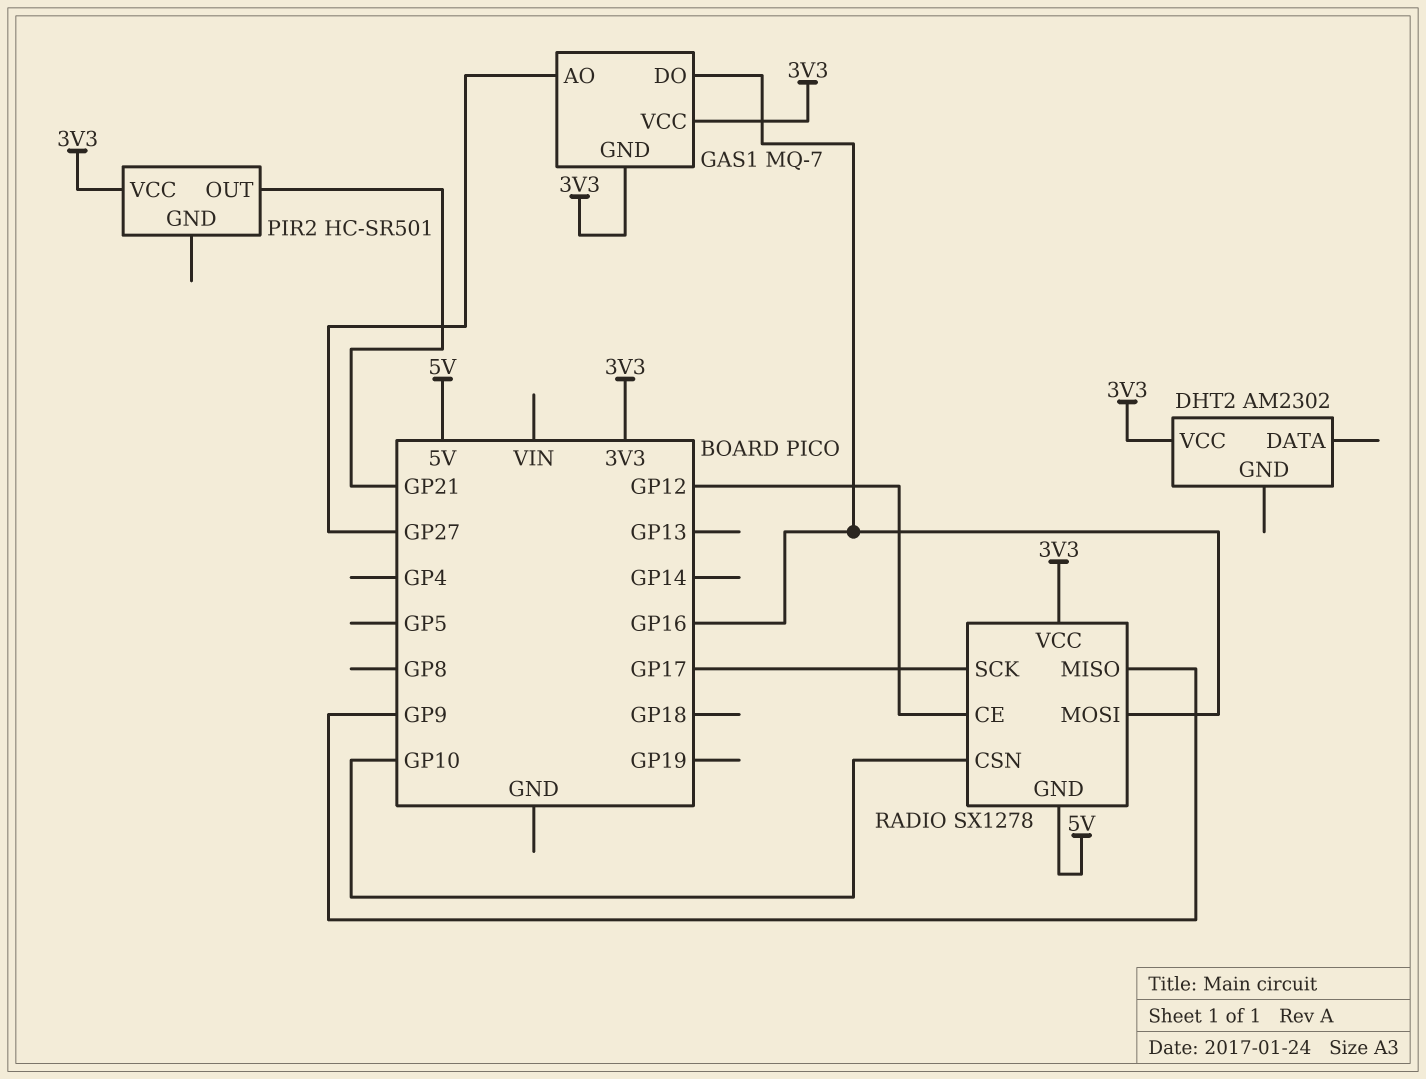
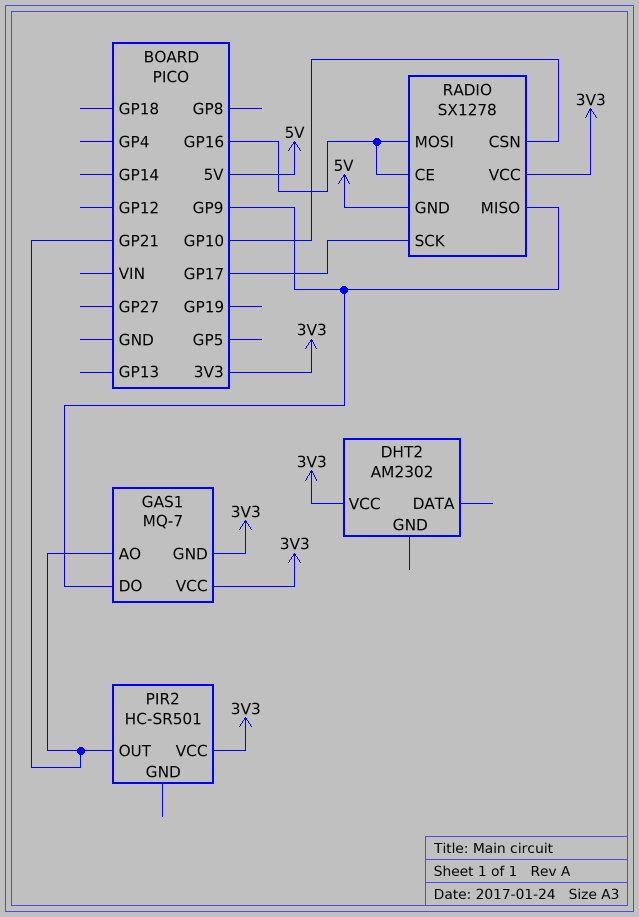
GAS1 pin AO: GP27 -> GP21
GAS1 pin DO: GP16 -> GP9
RADIO pin CE: GP12 -> GP16

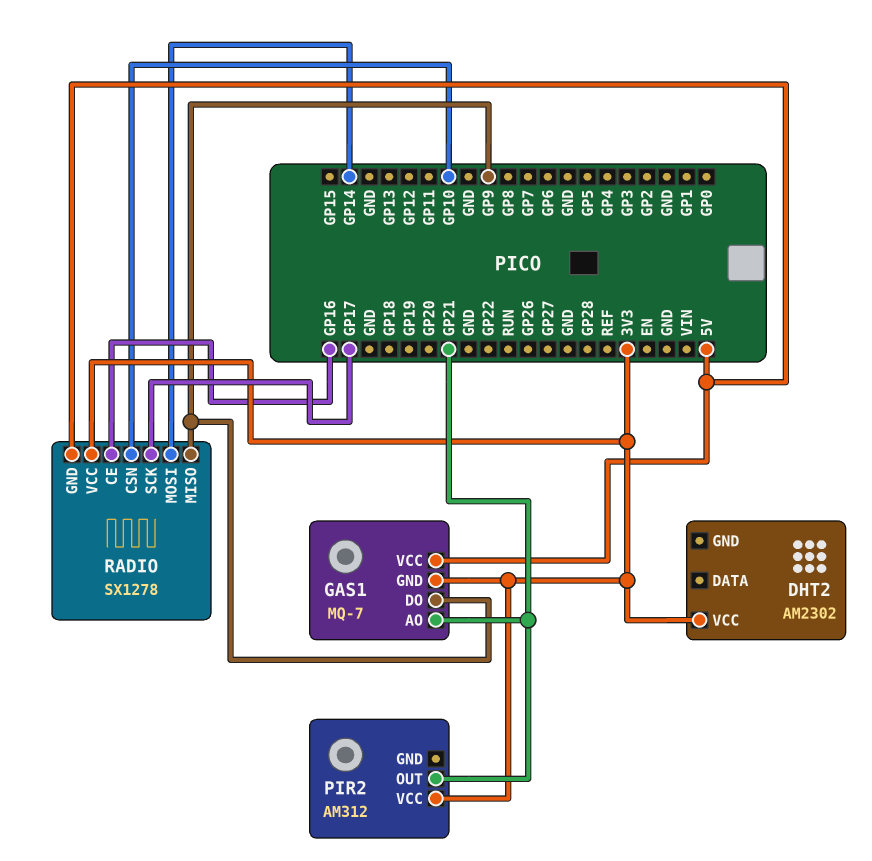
GAS1 pin VCC: 3V3 -> 5V
PIR2: HC-SR501 -> AM312
RADIO pin MOSI: GP16 -> GP14

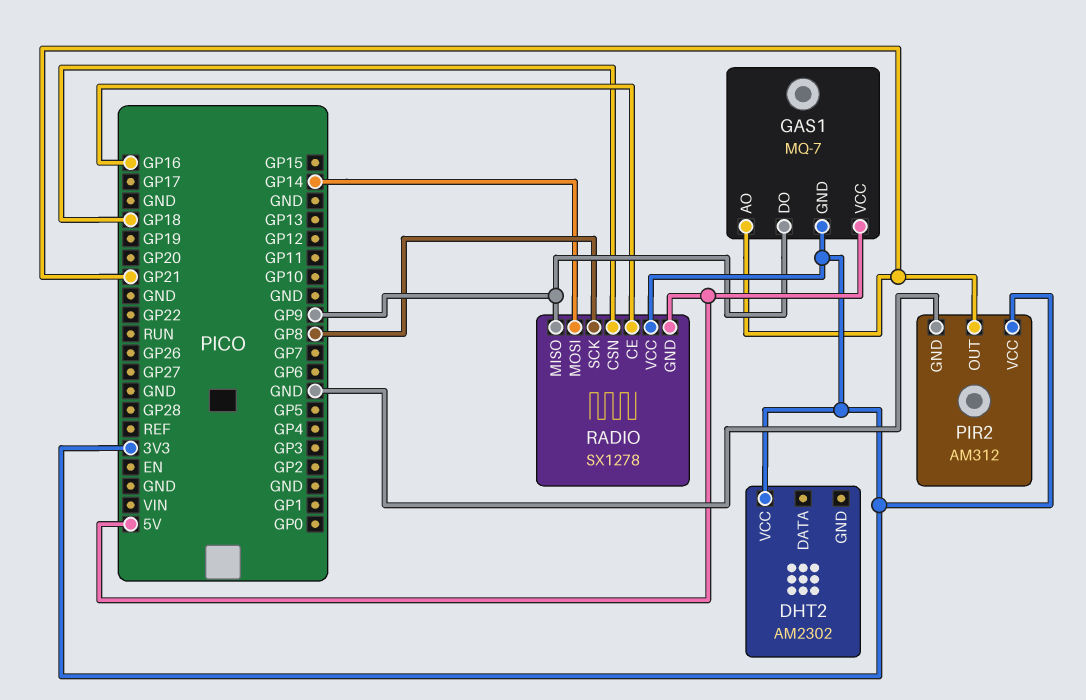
PIR2 pin GND: none -> GND
RADIO pin CSN: GP10 -> GP18
RADIO pin SCK: GP17 -> GP8

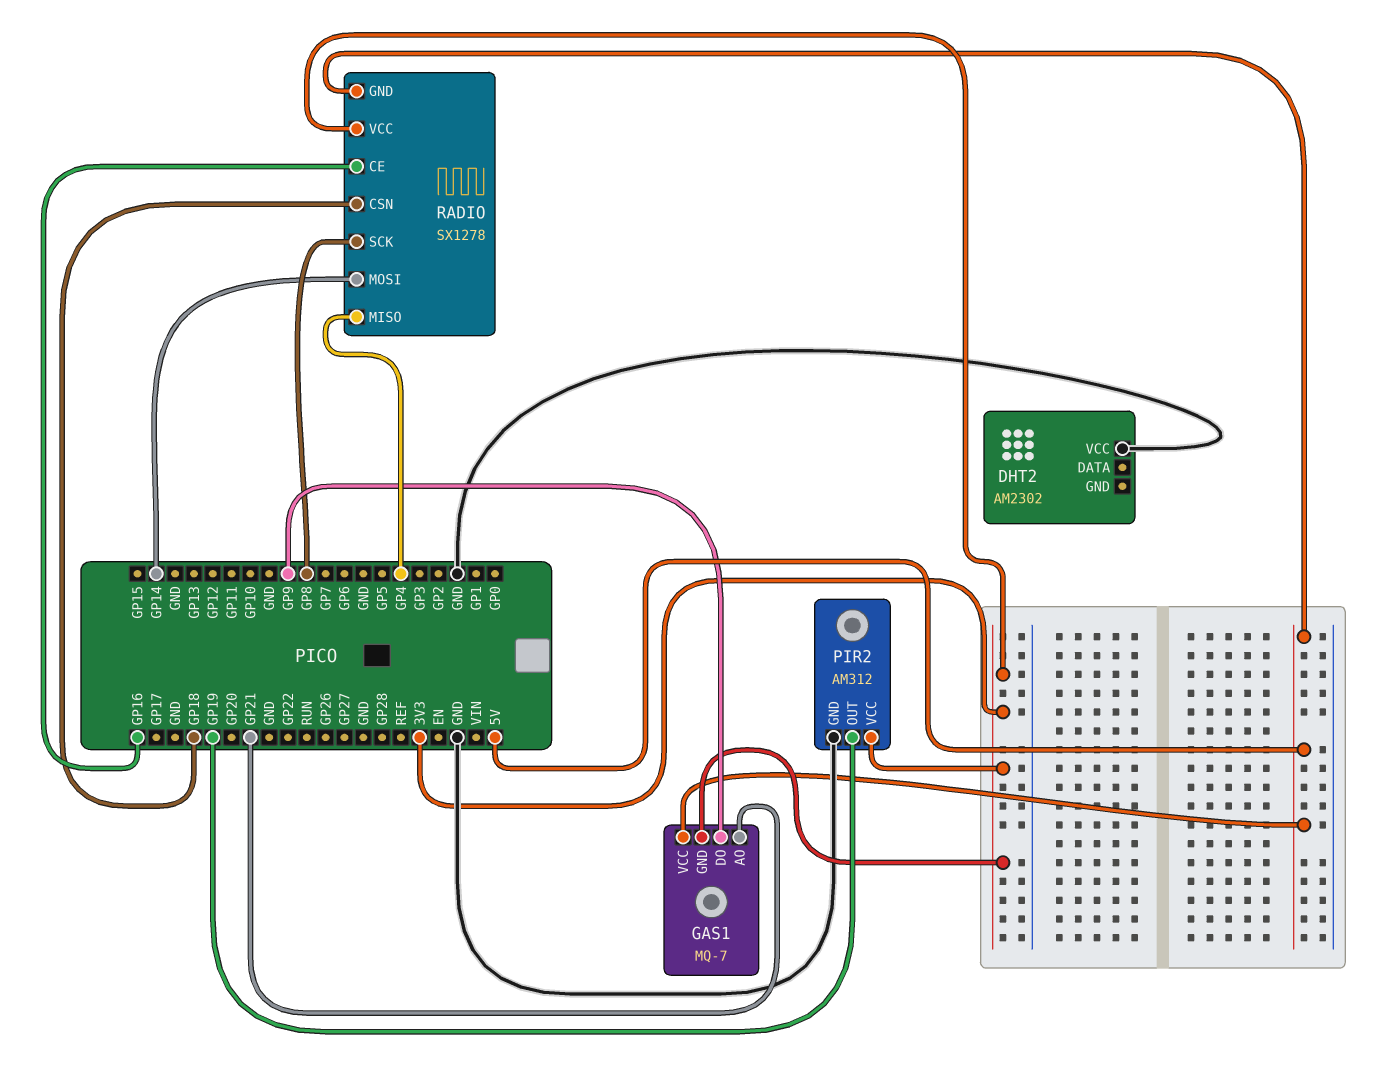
DHT2 pin VCC: 3V3 -> GND
PIR2 pin OUT: GP21 -> GP19
RADIO pin MISO: GP9 -> GP4

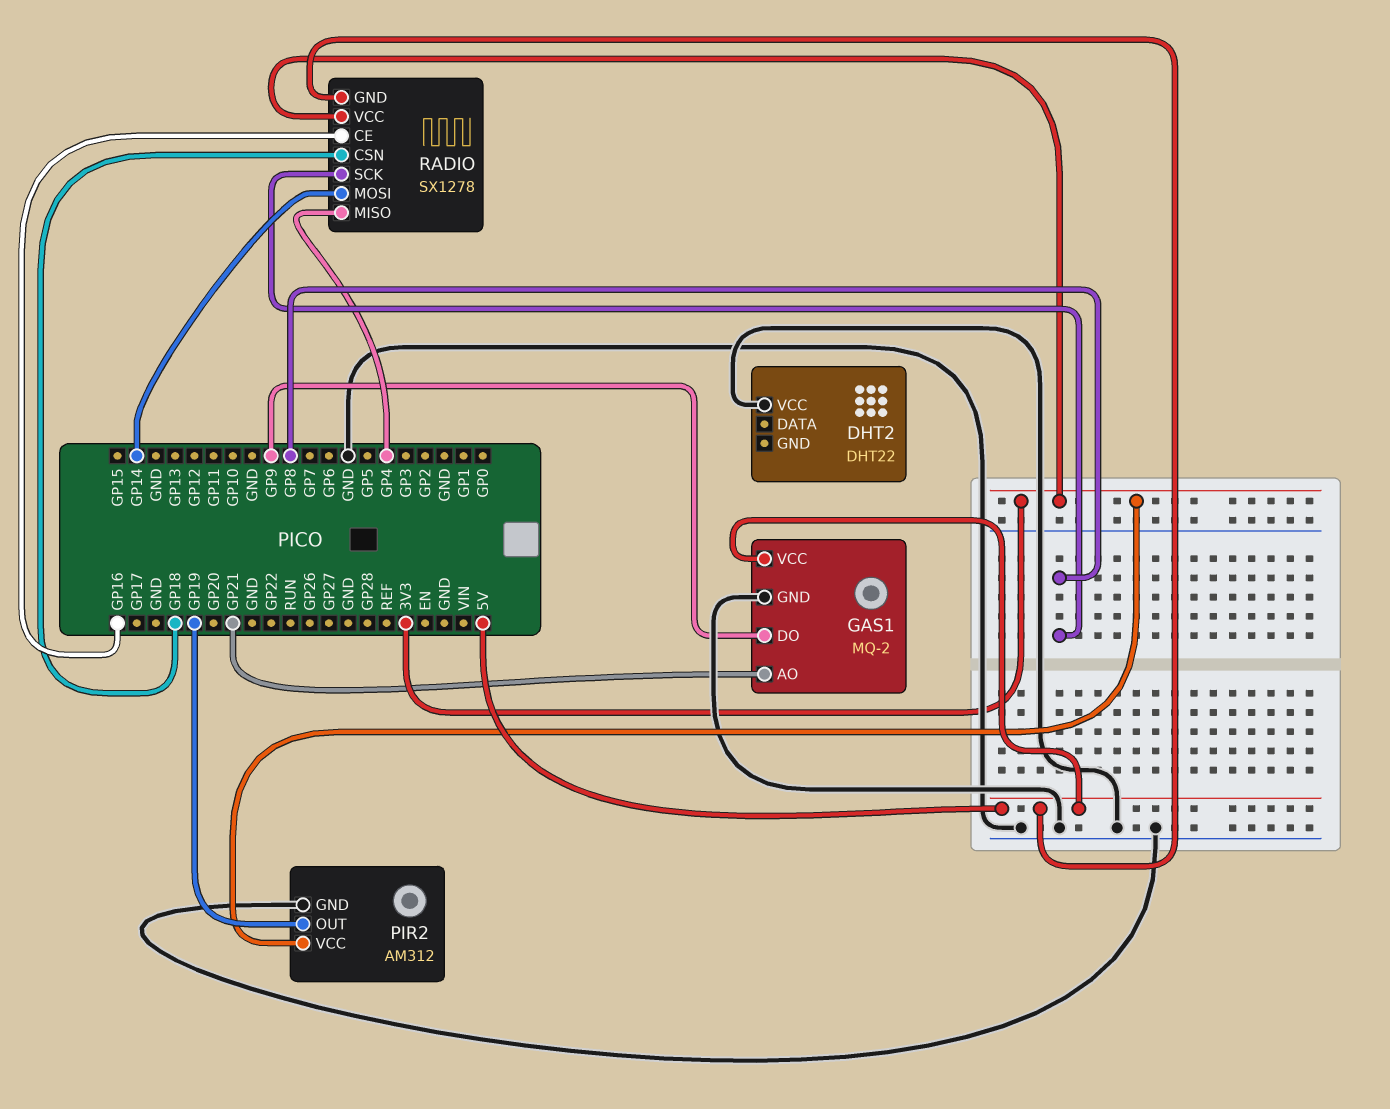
DHT2: AM2302 -> DHT22
GAS1: MQ-7 -> MQ-2
GAS1 pin GND: 3V3 -> GND

